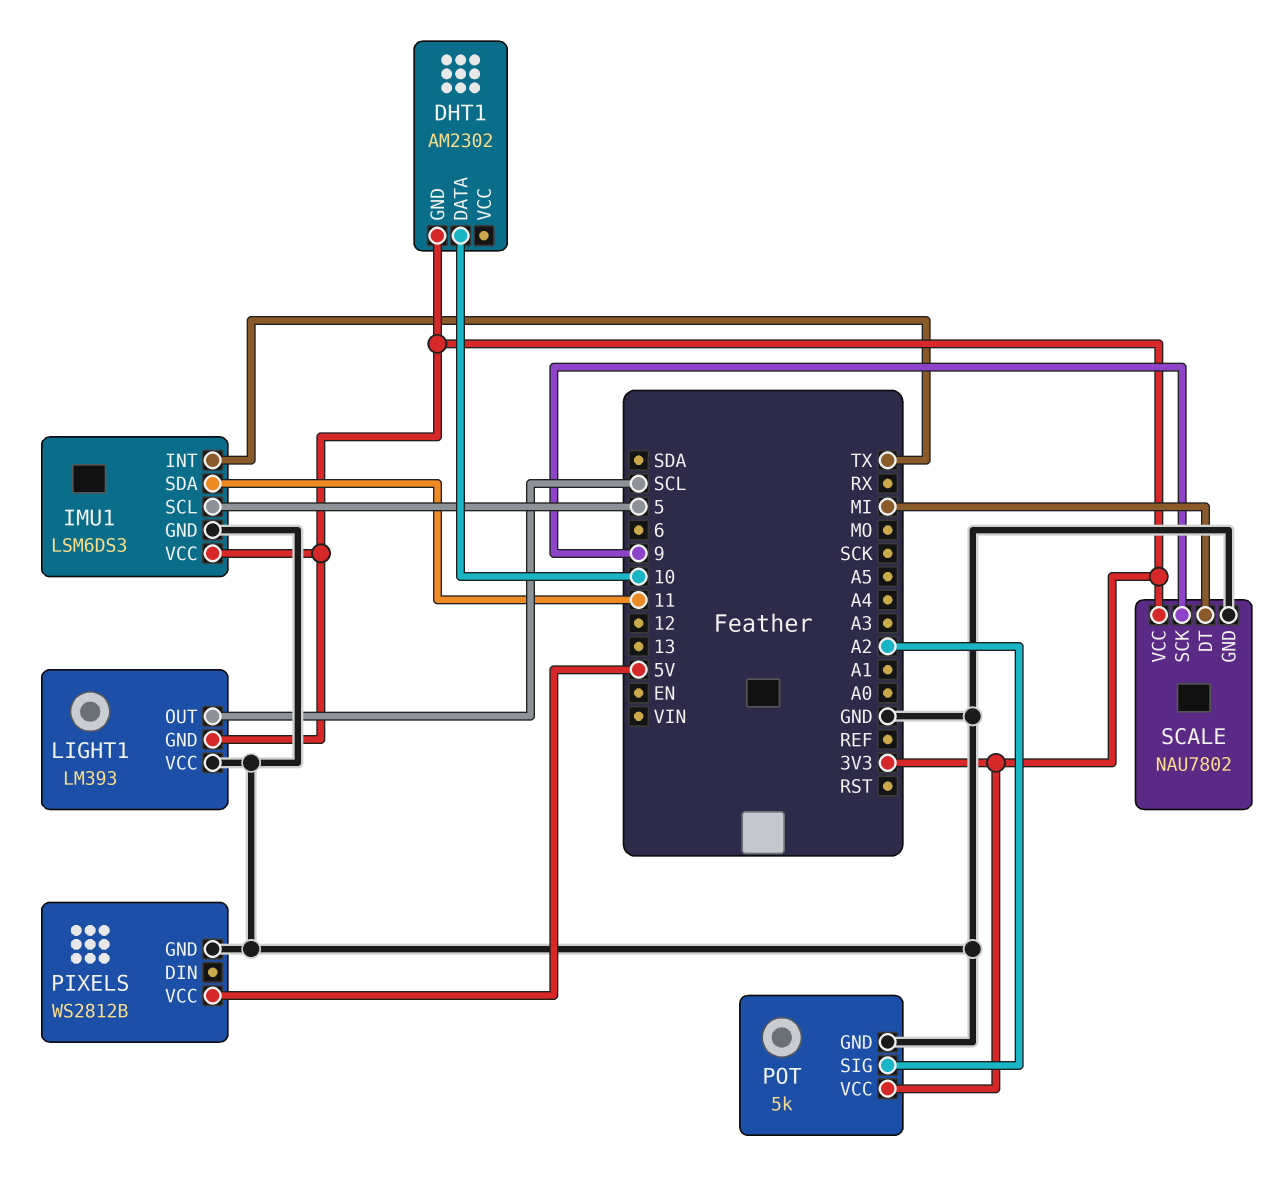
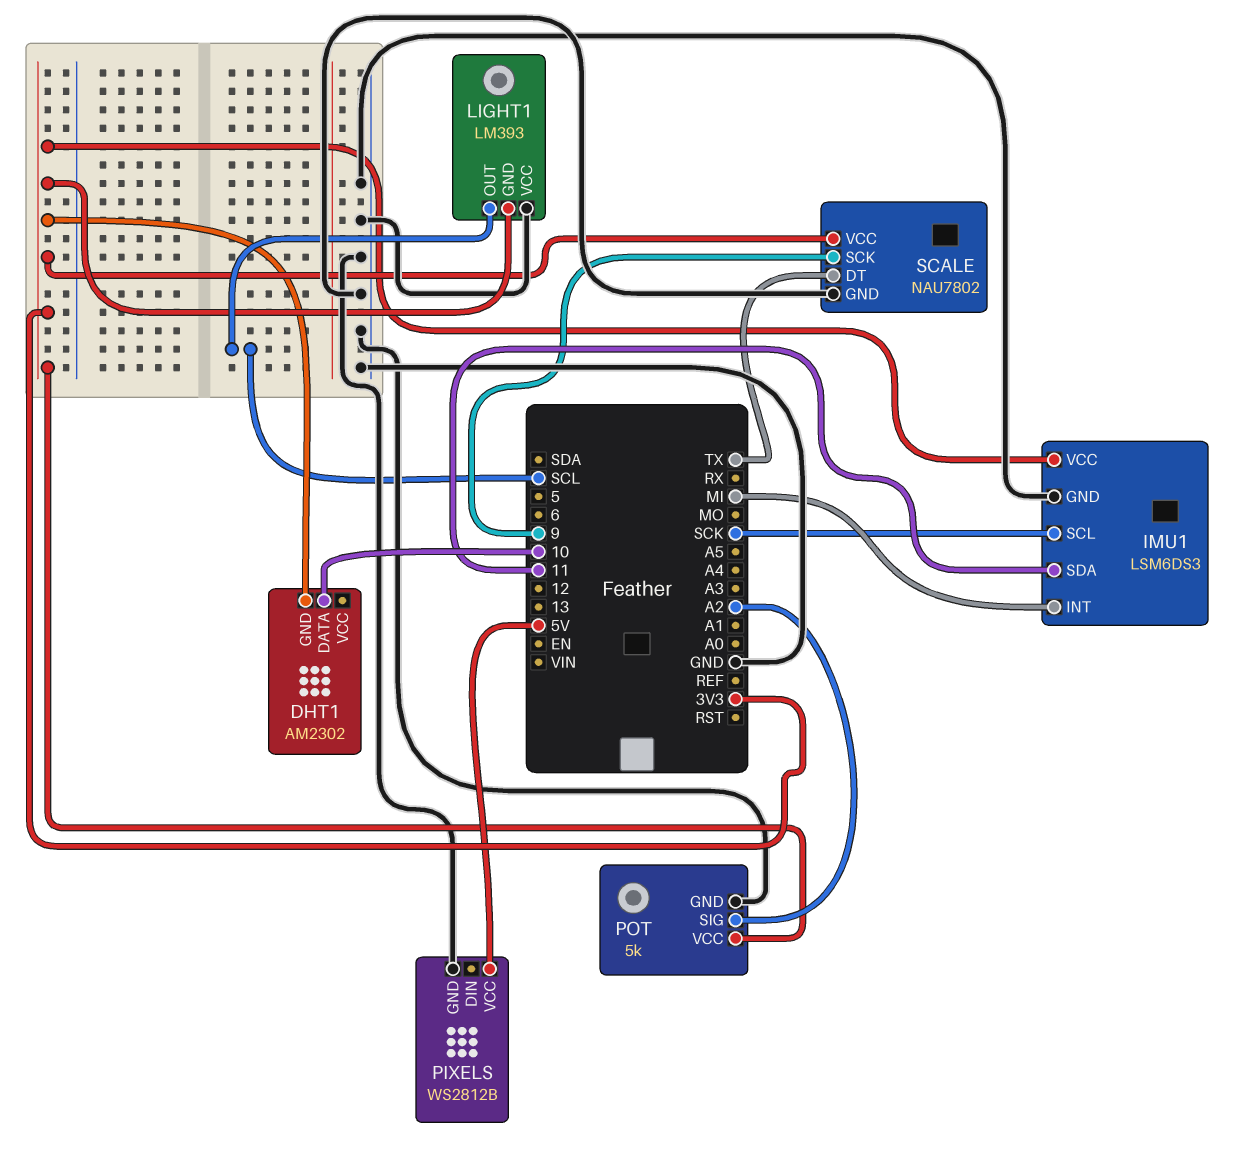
IMU1 pin INT: TX -> MI
IMU1 pin SCL: 5 -> SCK
SCALE pin DT: MI -> TX

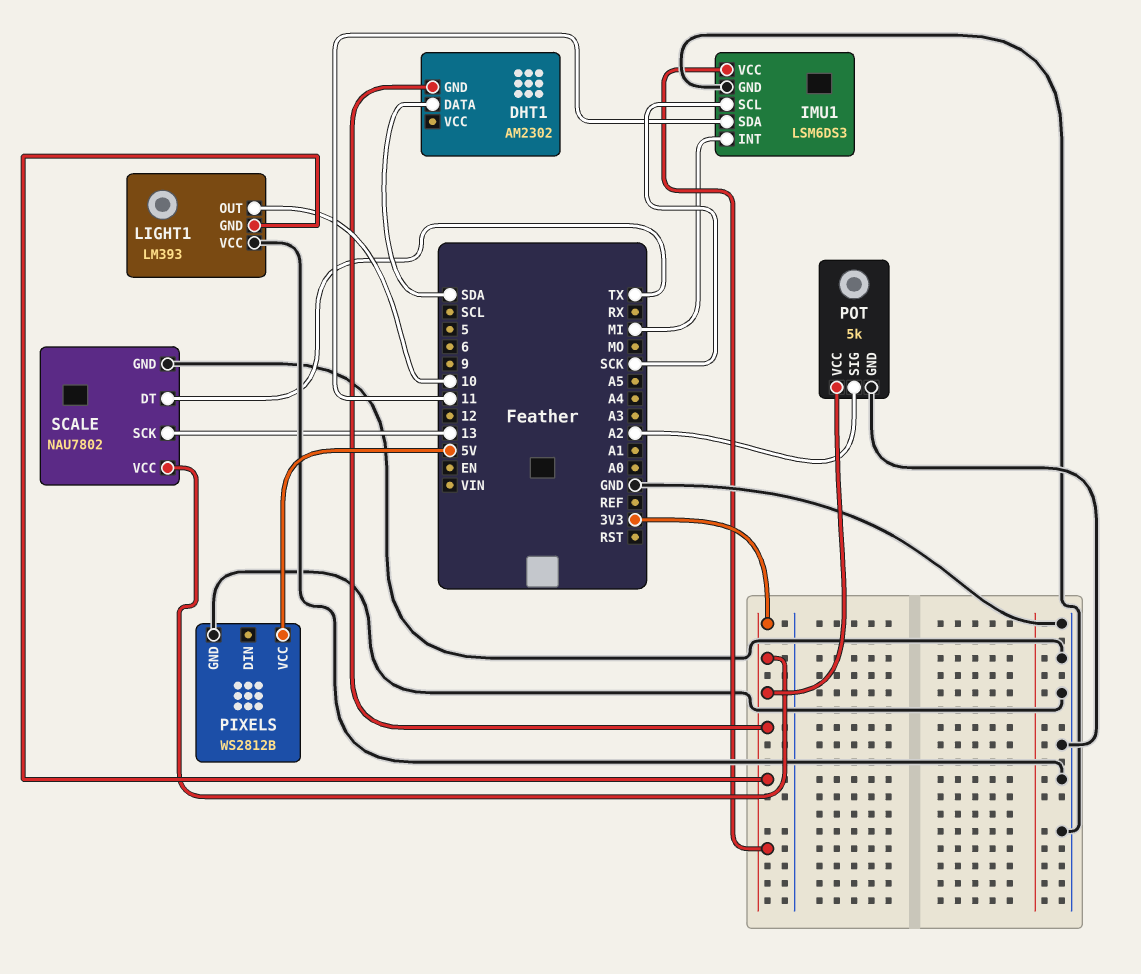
DHT1 pin DATA: 10 -> SDA
LIGHT1 pin OUT: SCL -> 10
SCALE pin SCK: 9 -> 13

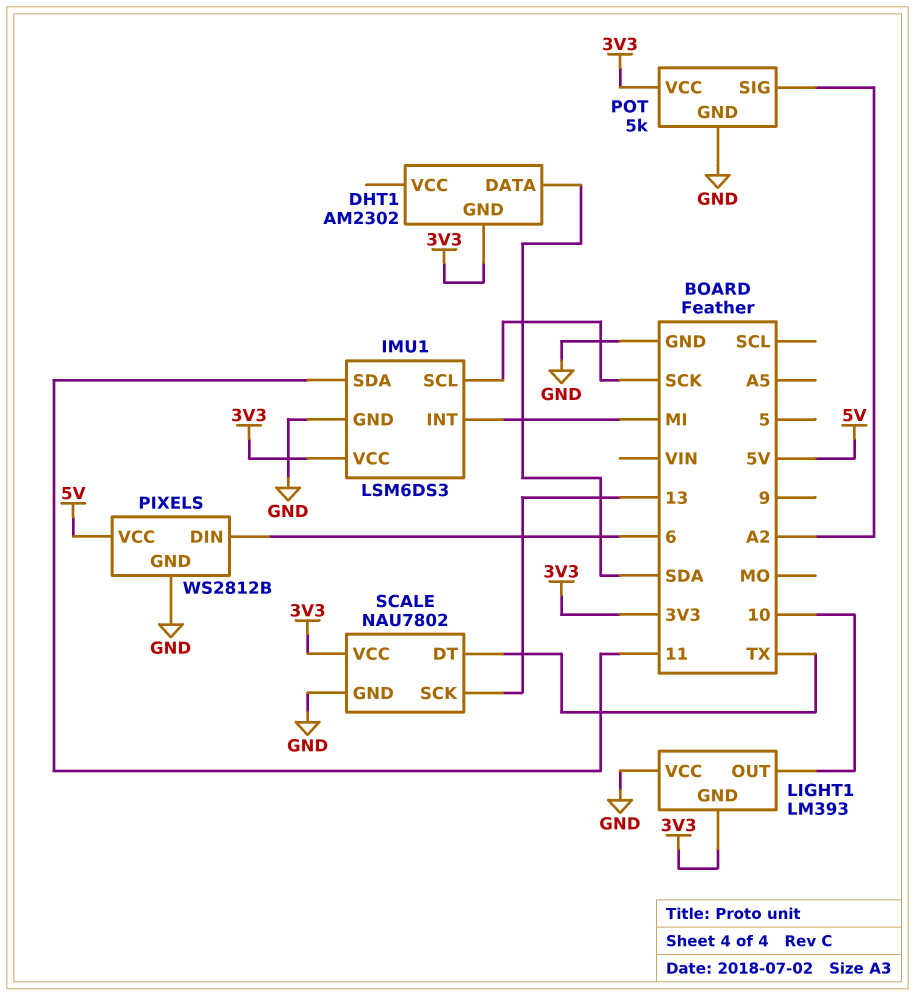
PIXELS pin DIN: none -> 6

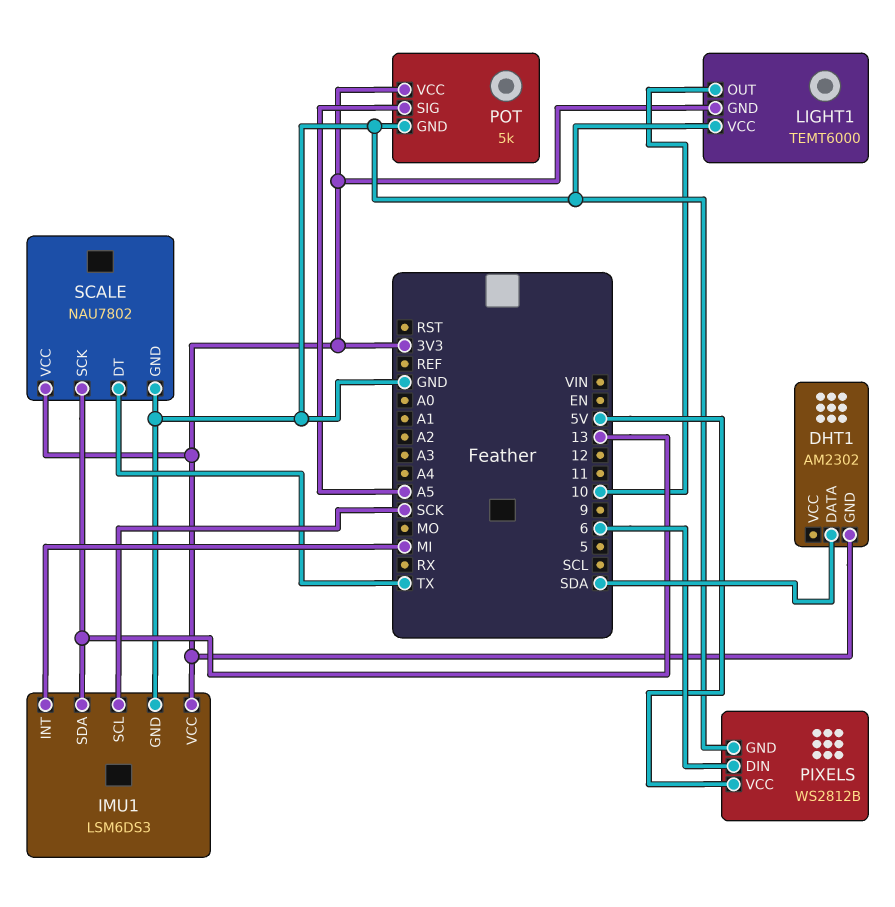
IMU1 pin SDA: 11 -> 13
LIGHT1: LM393 -> TEMT6000
POT pin SIG: A2 -> A5

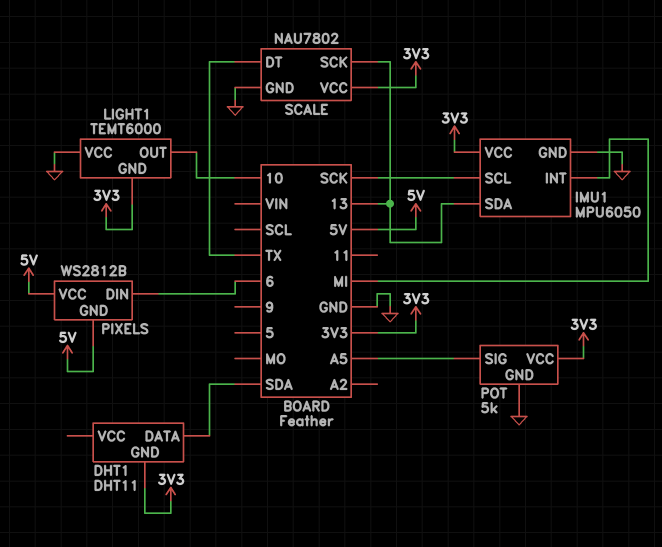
DHT1: AM2302 -> DHT11
IMU1: LSM6DS3 -> MPU6050
PIXELS pin GND: GND -> 5V

